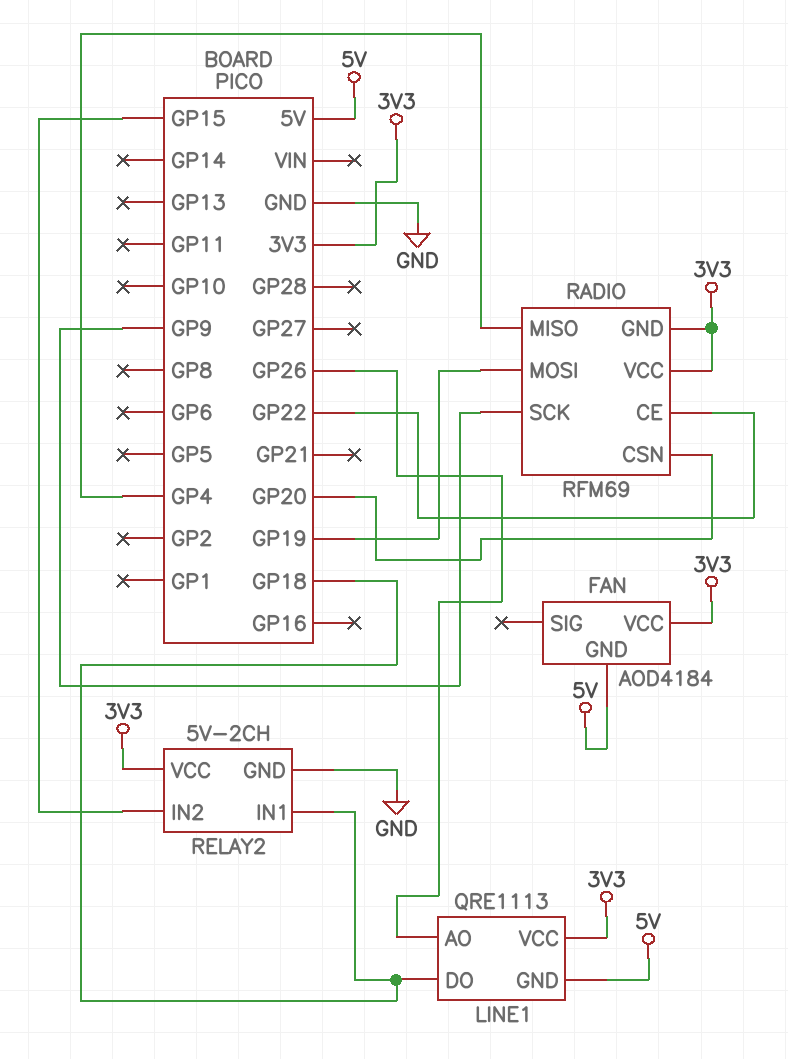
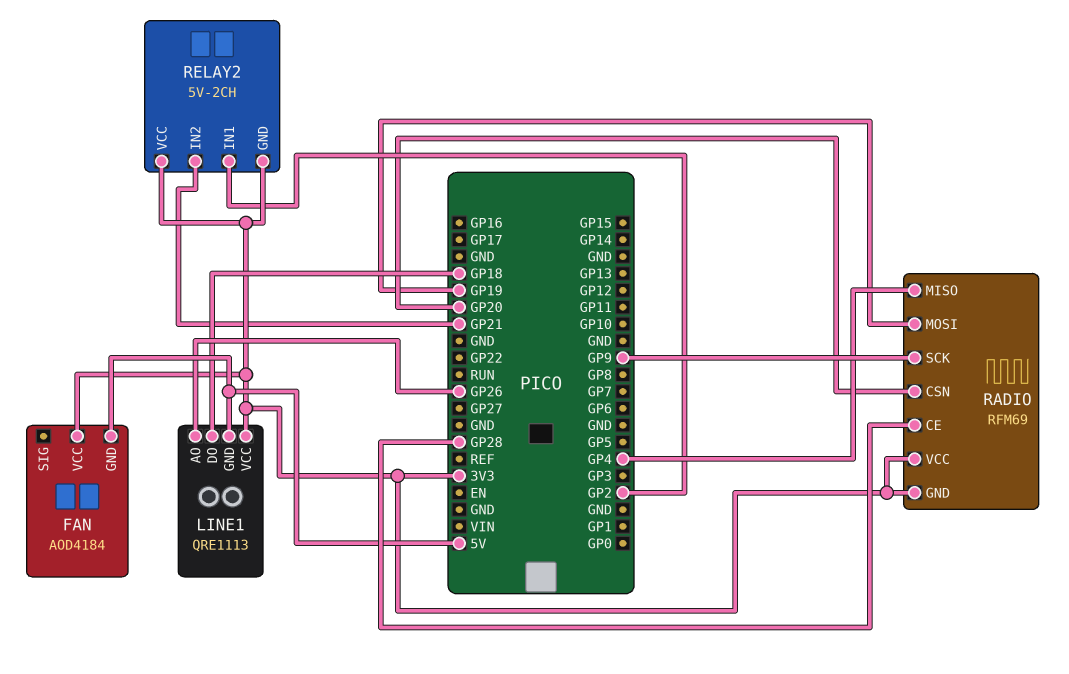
RADIO pin CE: GP22 -> GP28
RELAY2 pin GND: GND -> 3V3
RELAY2 pin IN1: GP18 -> GP2
RELAY2 pin IN2: GP15 -> GP21

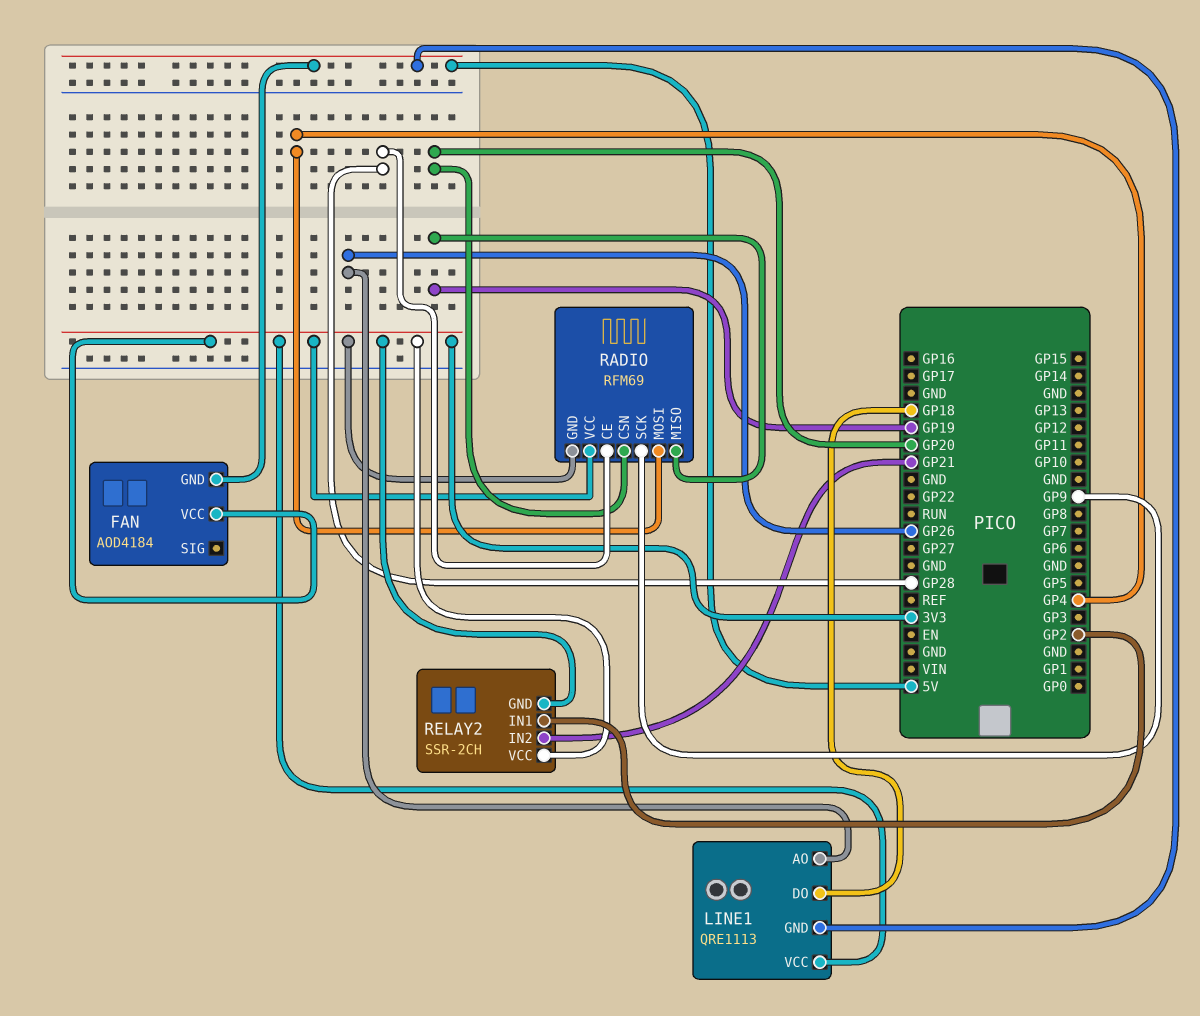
RADIO pin MISO: GP4 -> GP19
RADIO pin MOSI: GP19 -> GP4
RELAY2: 5V-2CH -> SSR-2CH

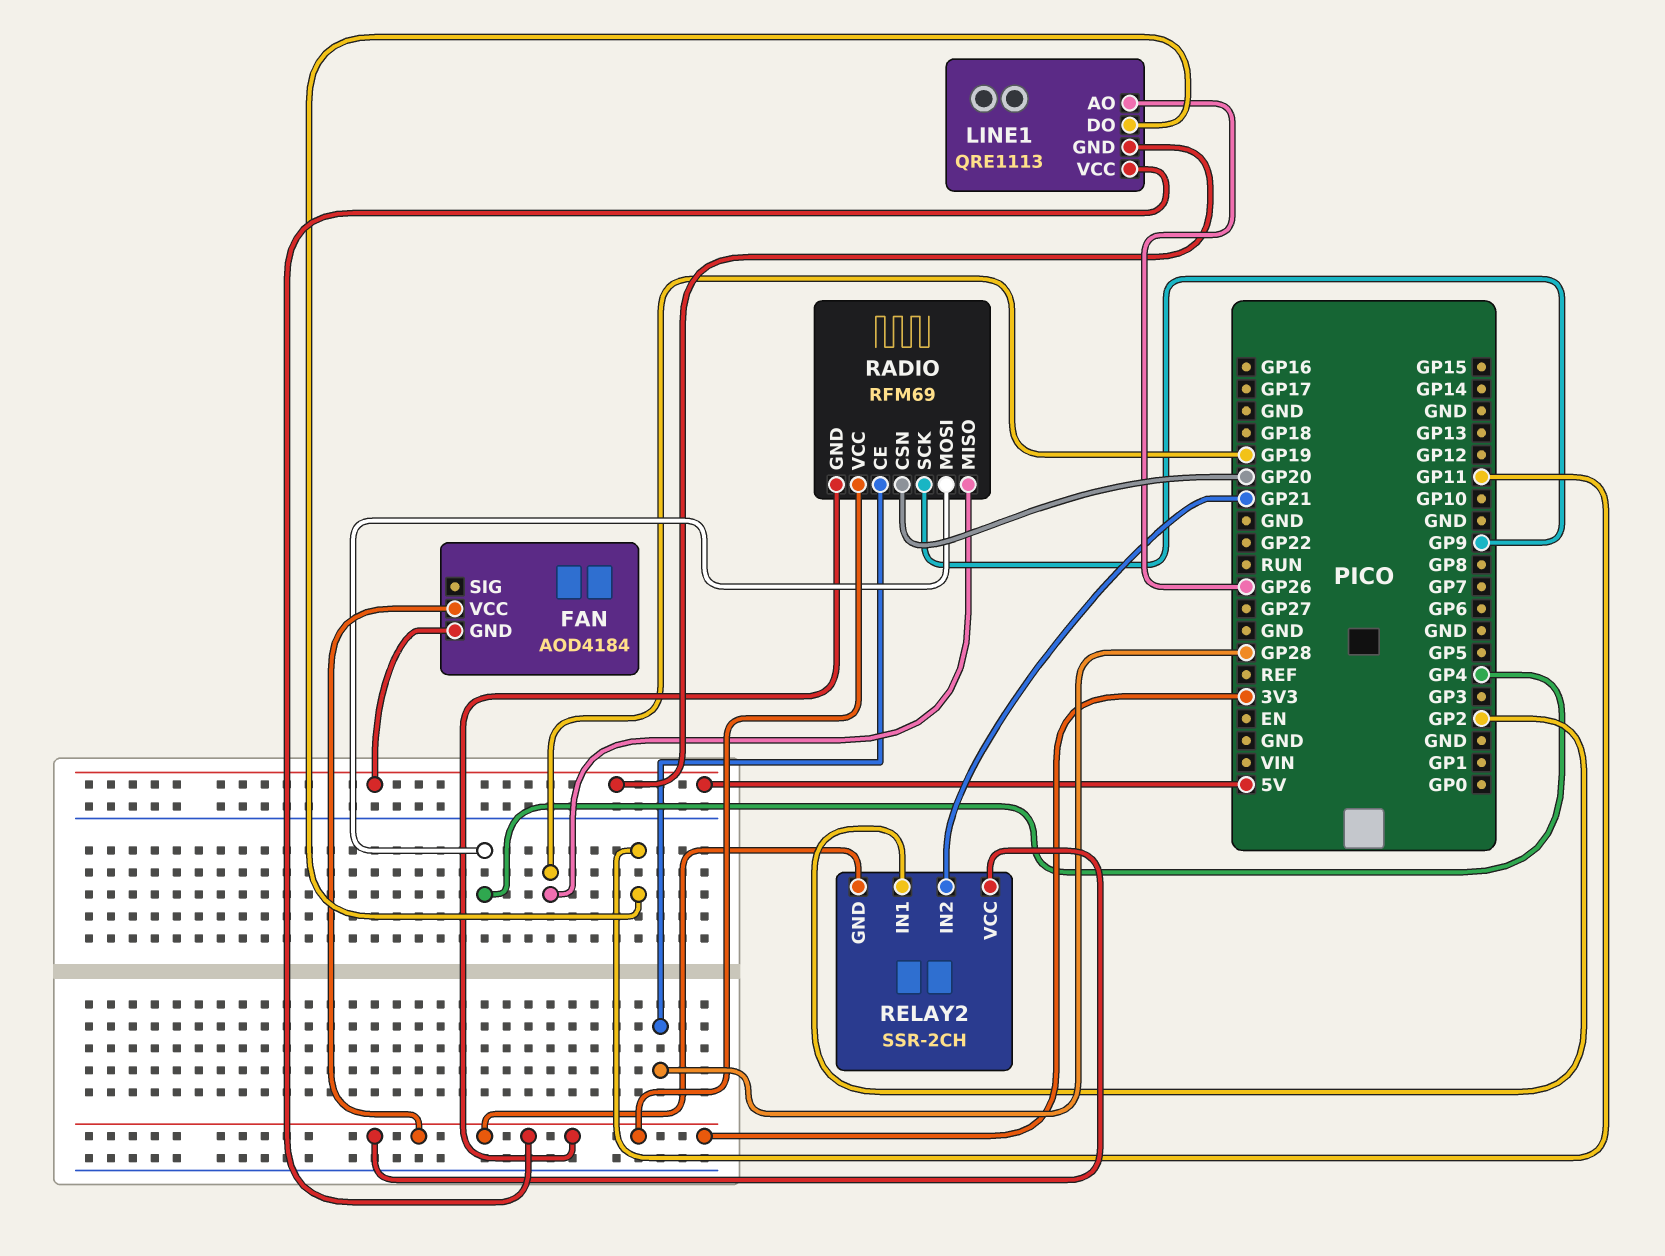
LINE1 pin DO: GP18 -> GP11

